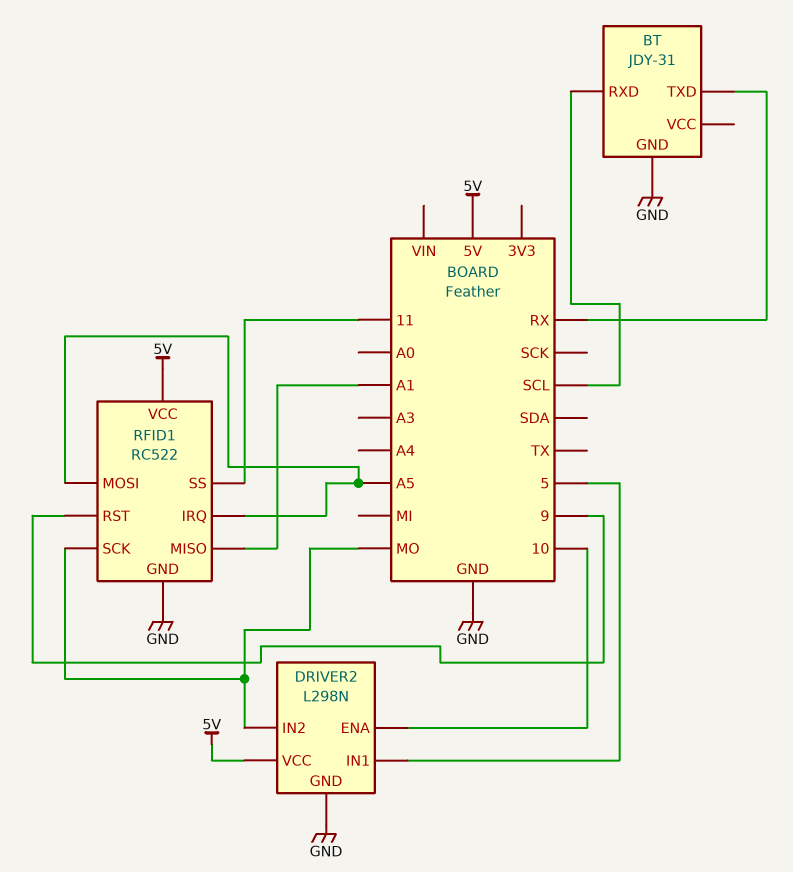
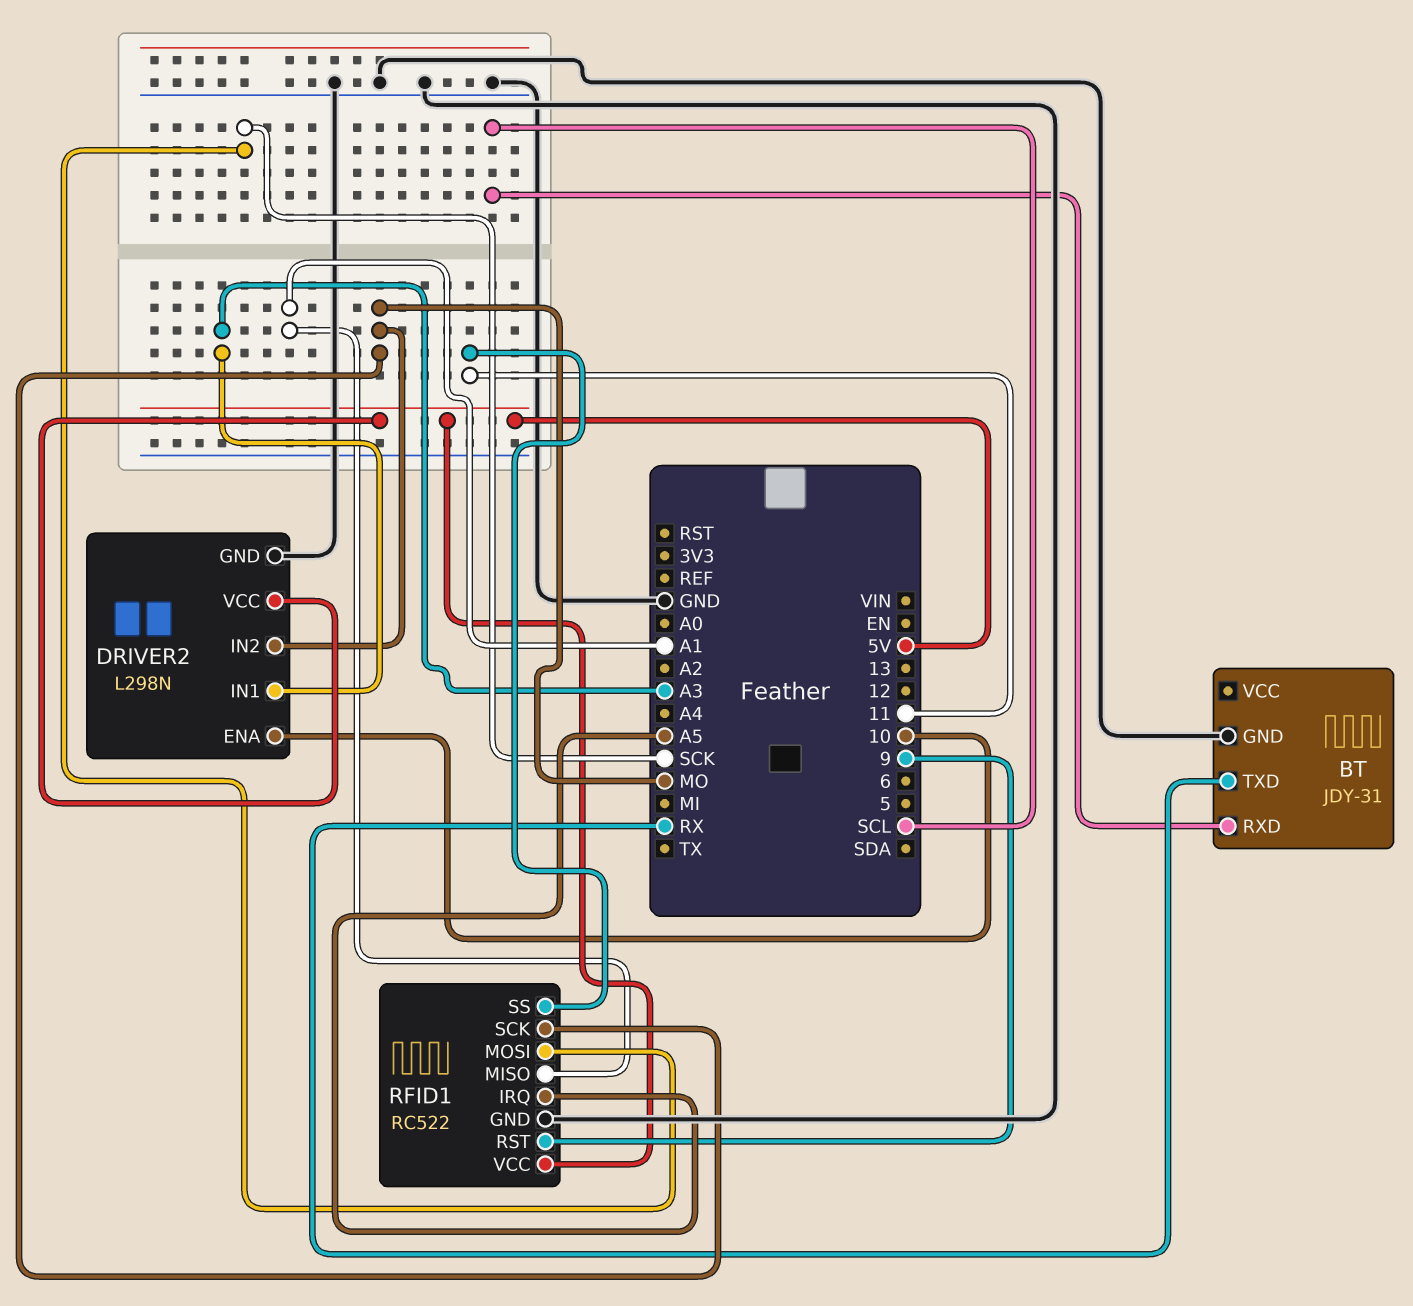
DRIVER2 pin IN1: 5 -> A3
RFID1 pin MOSI: A5 -> SCK

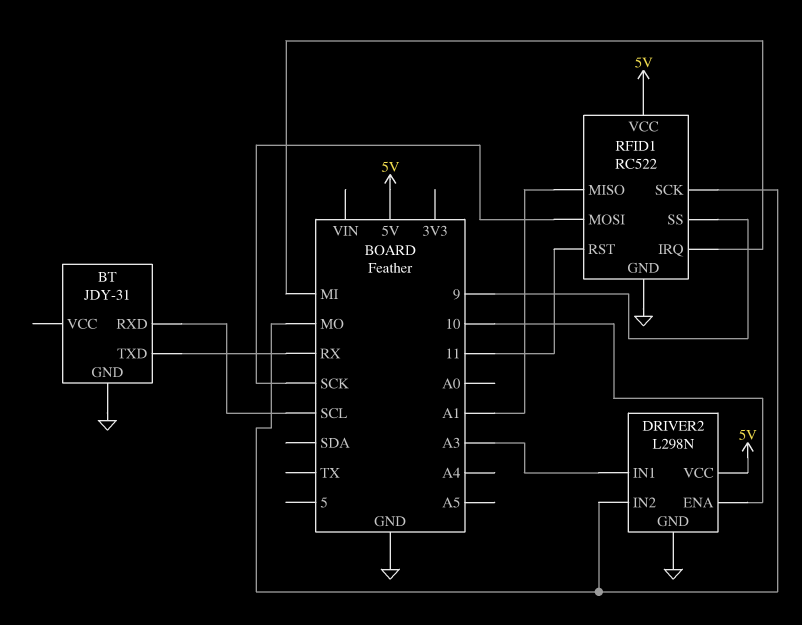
RFID1 pin IRQ: A5 -> MI
RFID1 pin RST: 9 -> 11
RFID1 pin SS: 11 -> 9

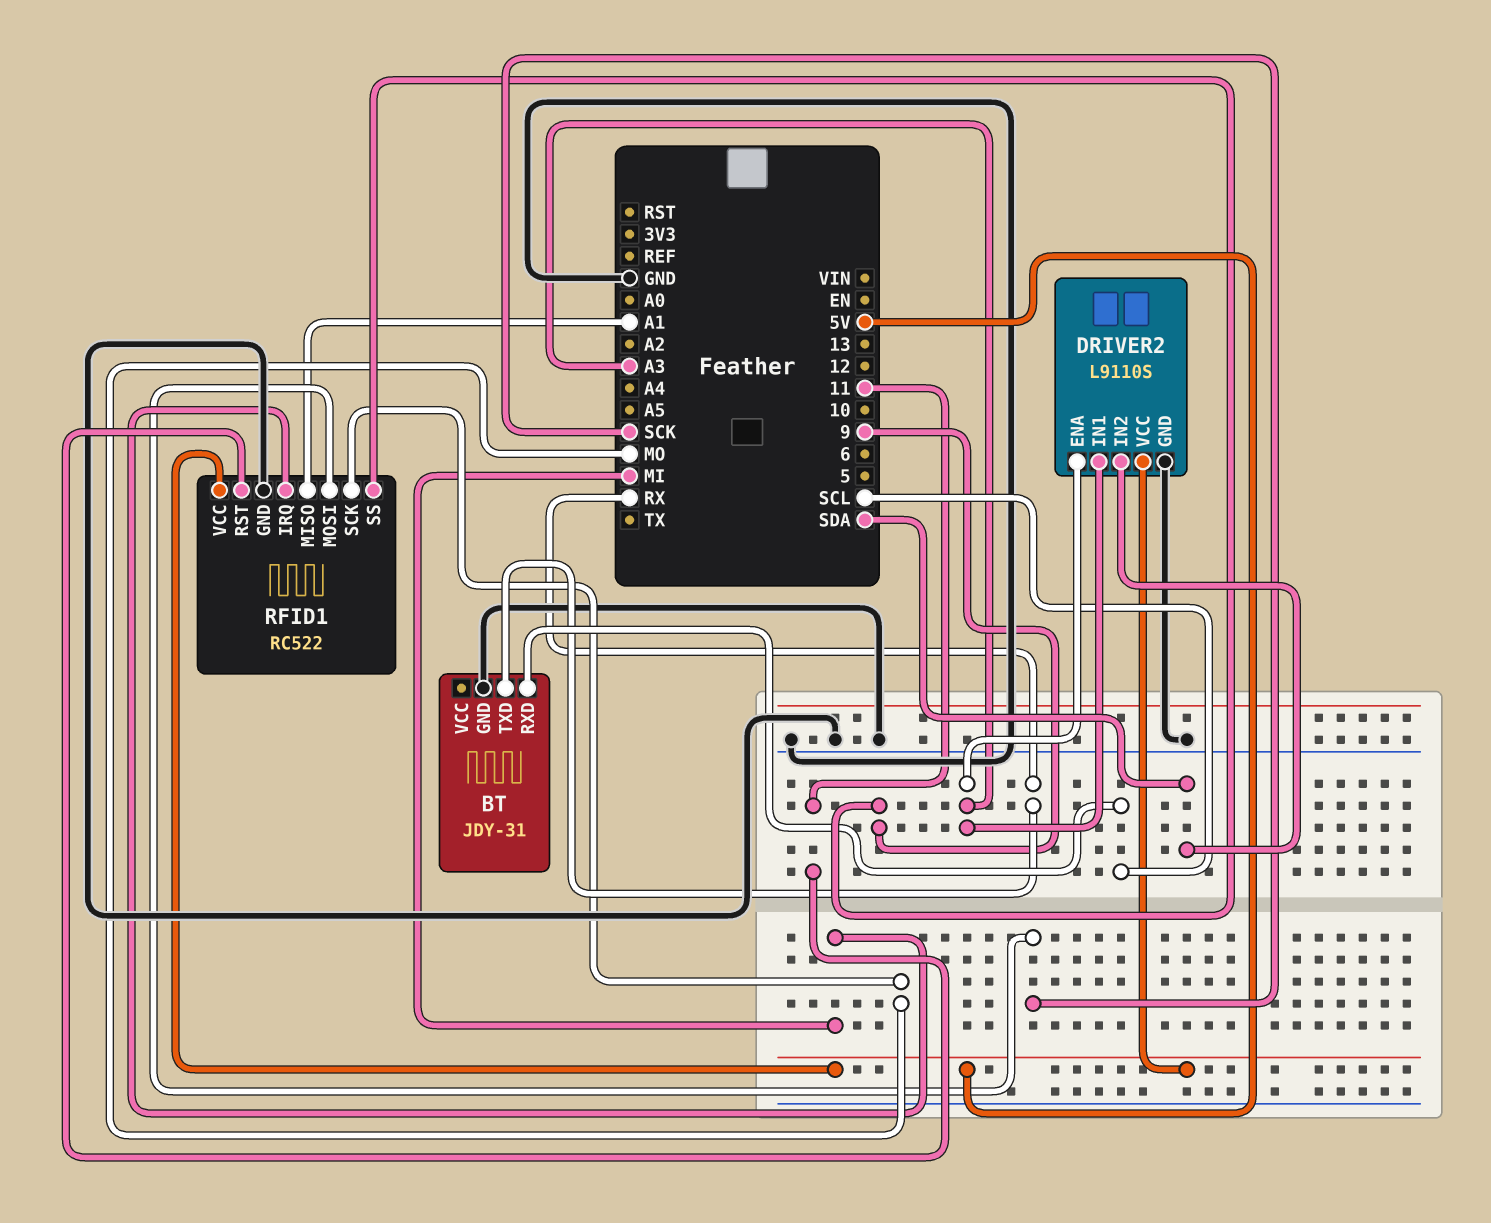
DRIVER2: L298N -> L9110S
DRIVER2 pin ENA: 10 -> A3
DRIVER2 pin IN2: MO -> SDA

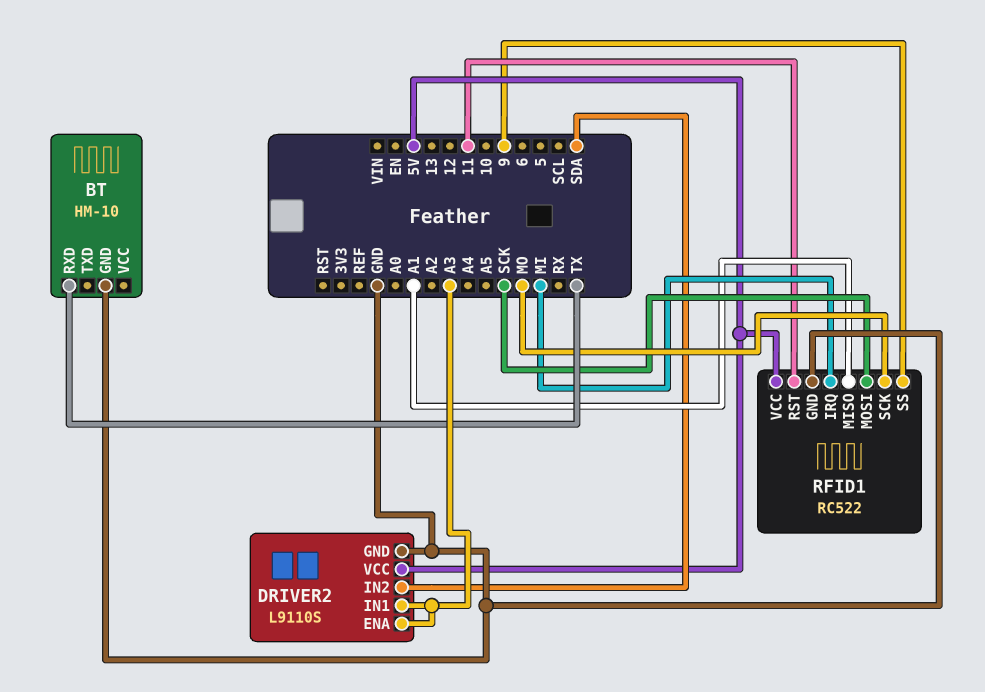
BT: JDY-31 -> HM-10
BT pin RXD: SCL -> TX
BT pin TXD: RX -> none

